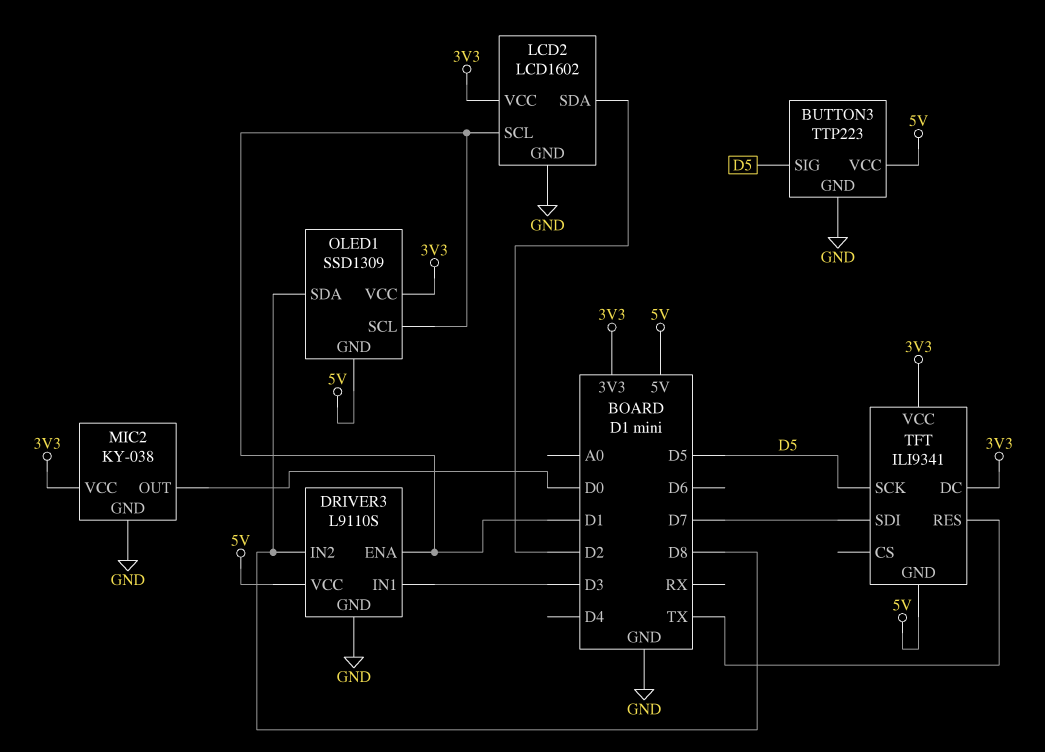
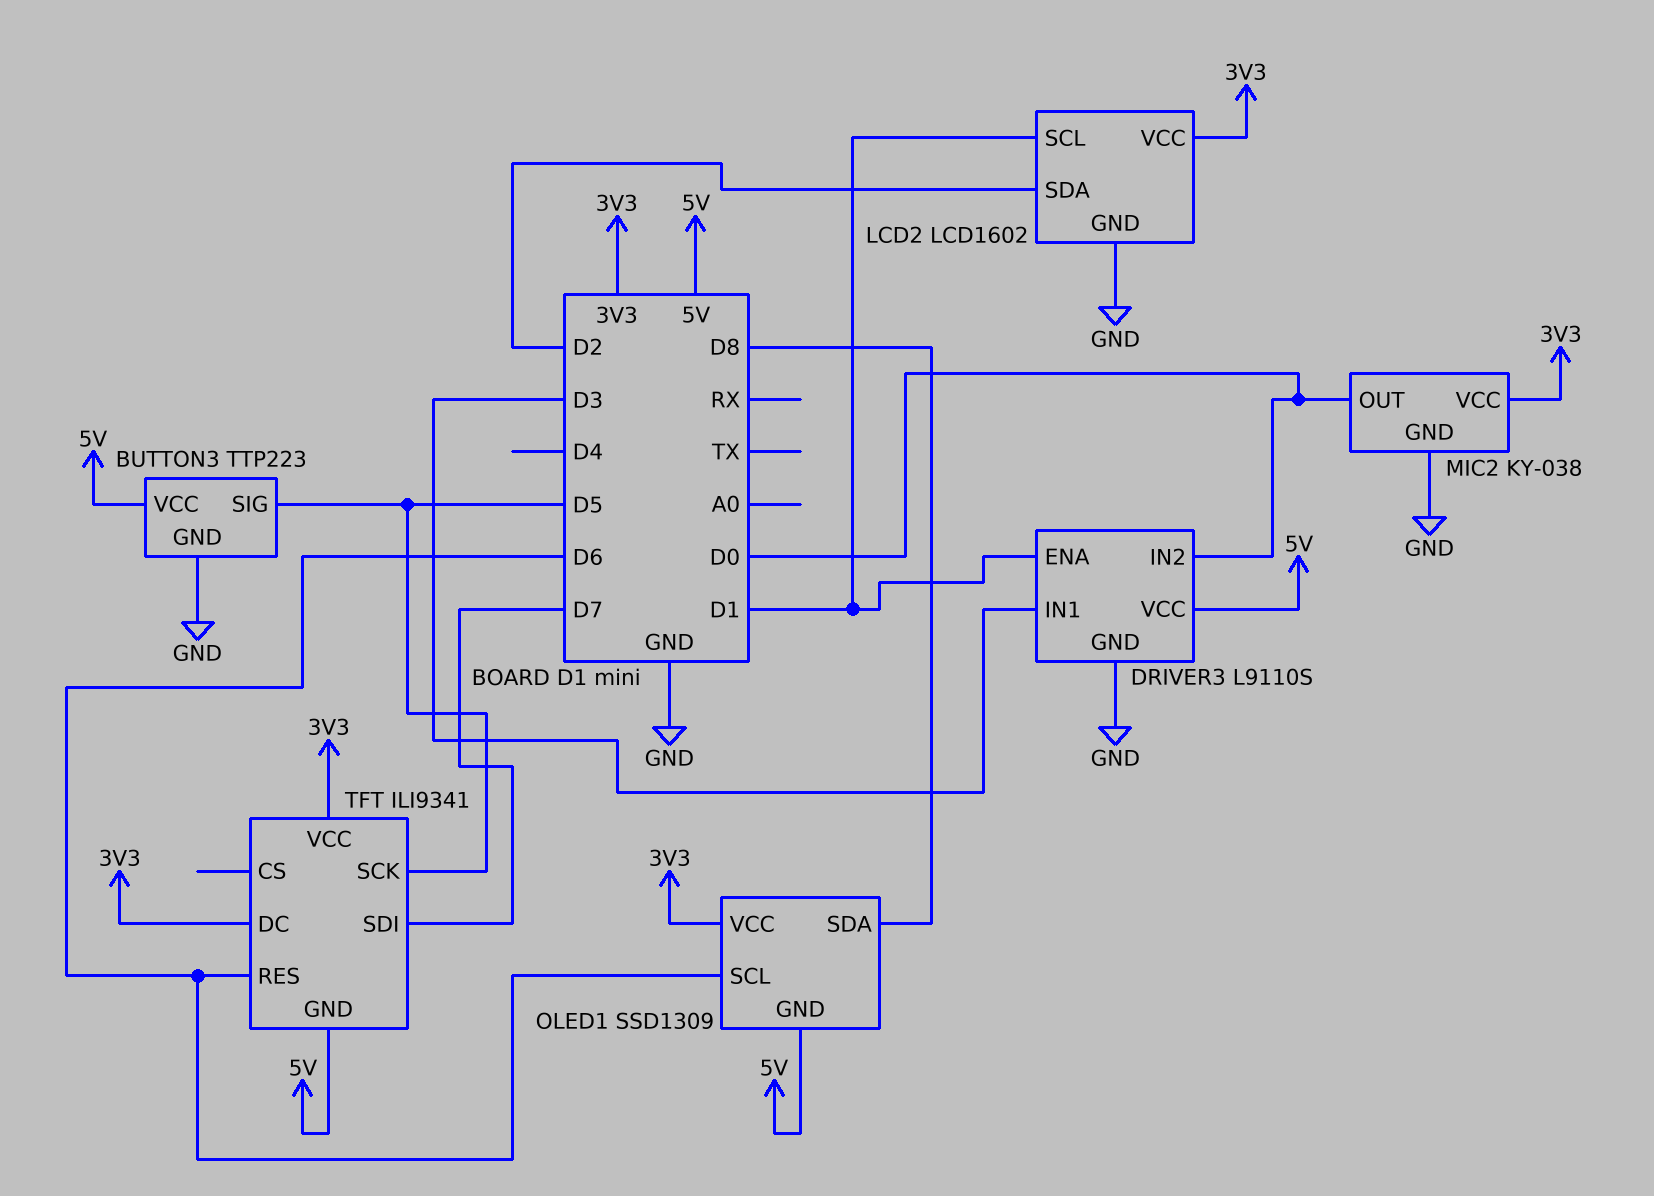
DRIVER3 pin IN2: D8 -> D0
OLED1 pin SCL: D1 -> D6
TFT pin RES: TX -> D6

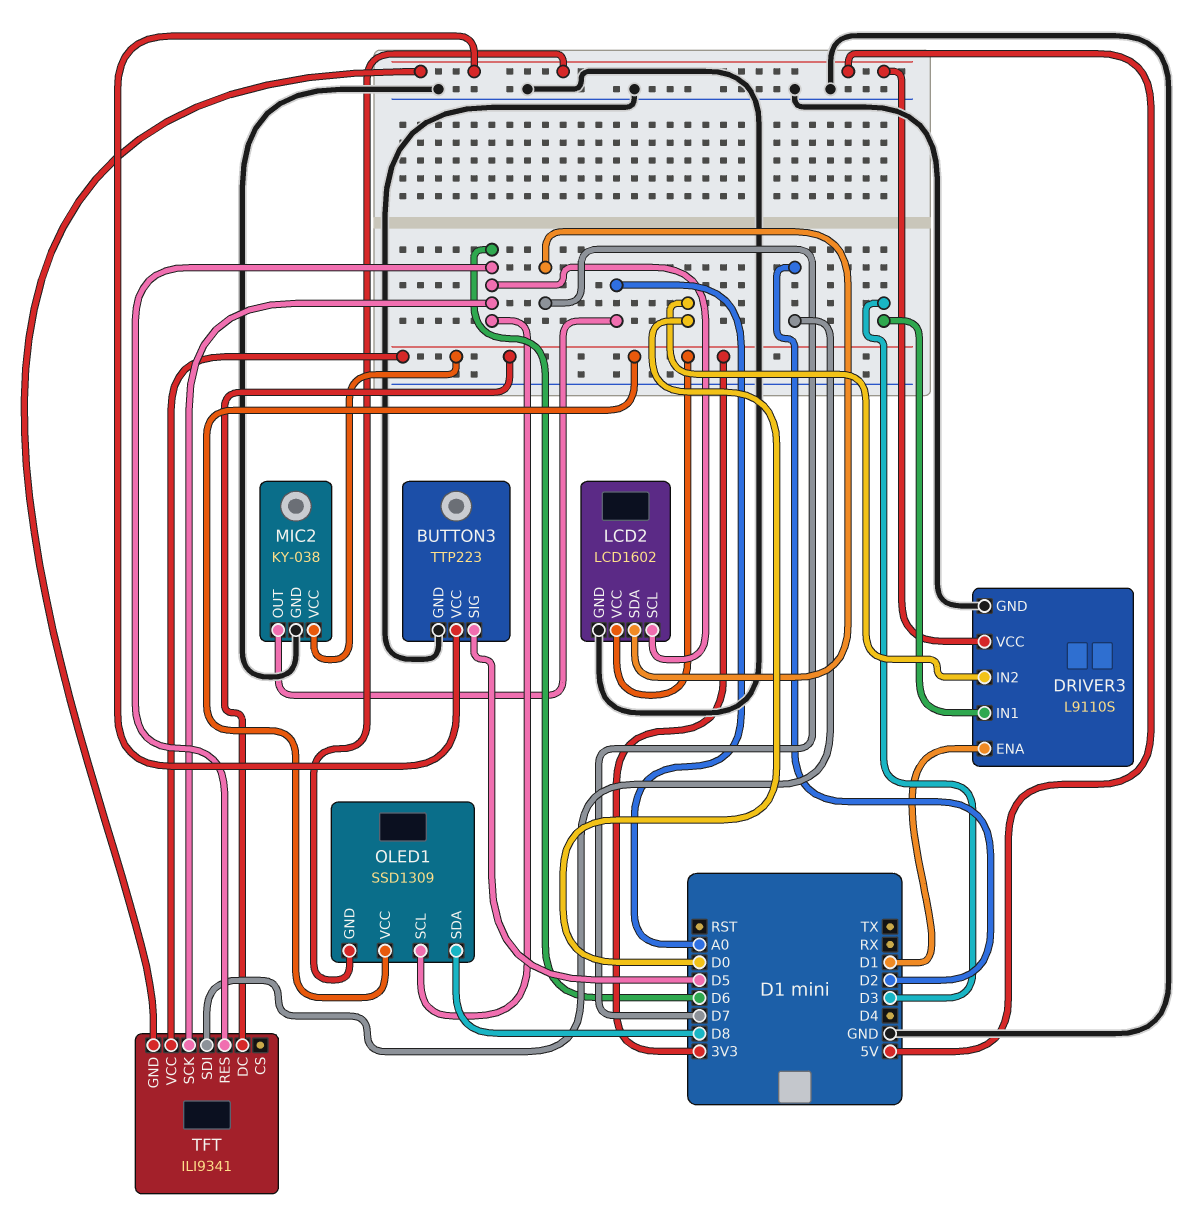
LCD2 pin SCL: D1 -> D6
LCD2 pin SDA: D2 -> D7
MIC2 pin OUT: D0 -> A0
TFT pin SCK: D5 -> D6
TFT pin SDI: D7 -> D2

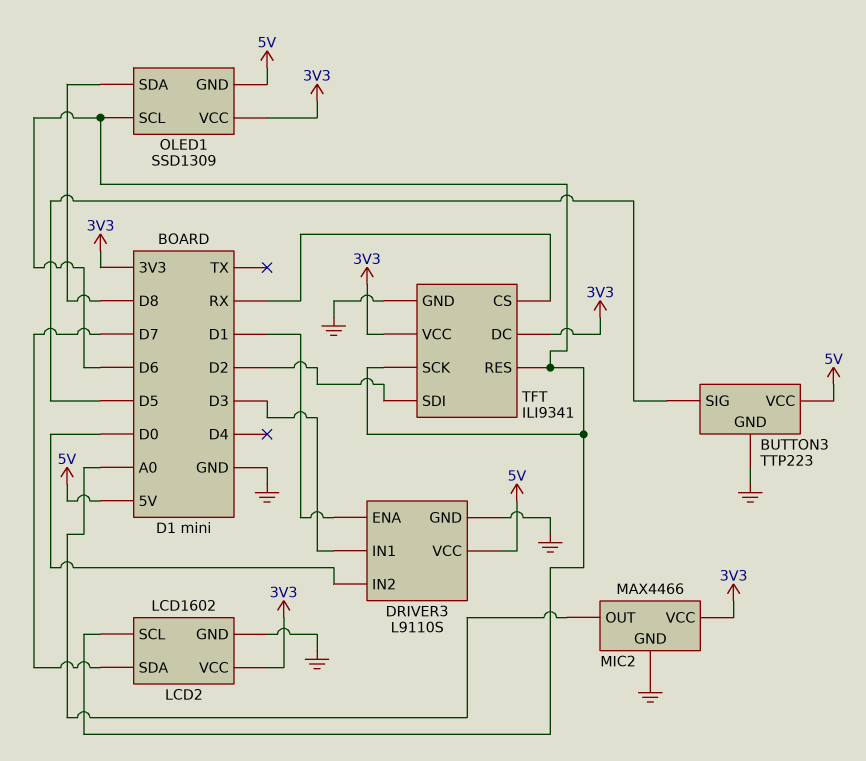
MIC2: KY-038 -> MAX4466
TFT pin CS: none -> RX
TFT pin GND: 5V -> GND

